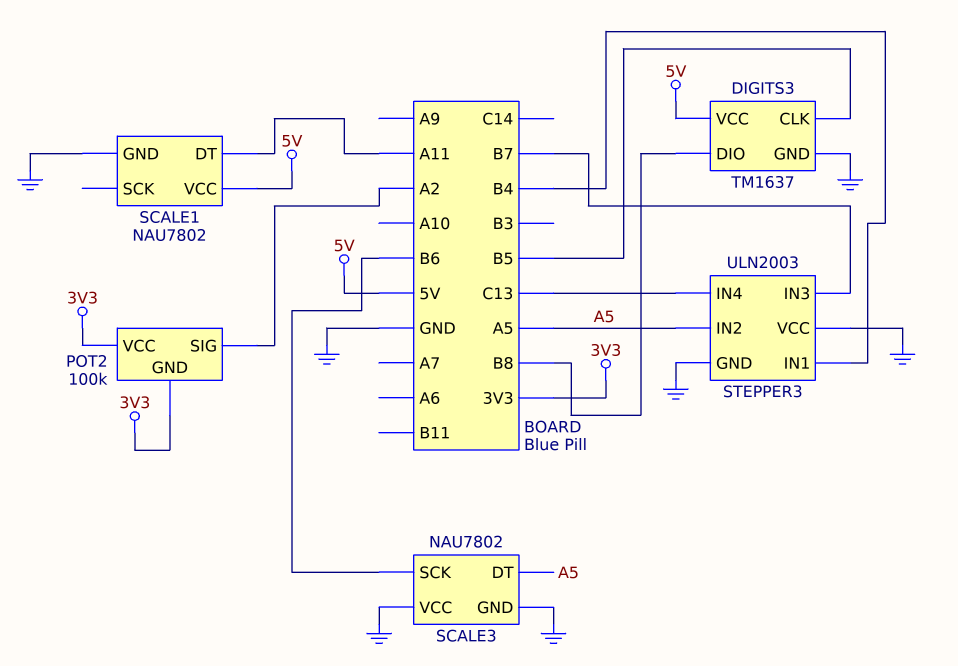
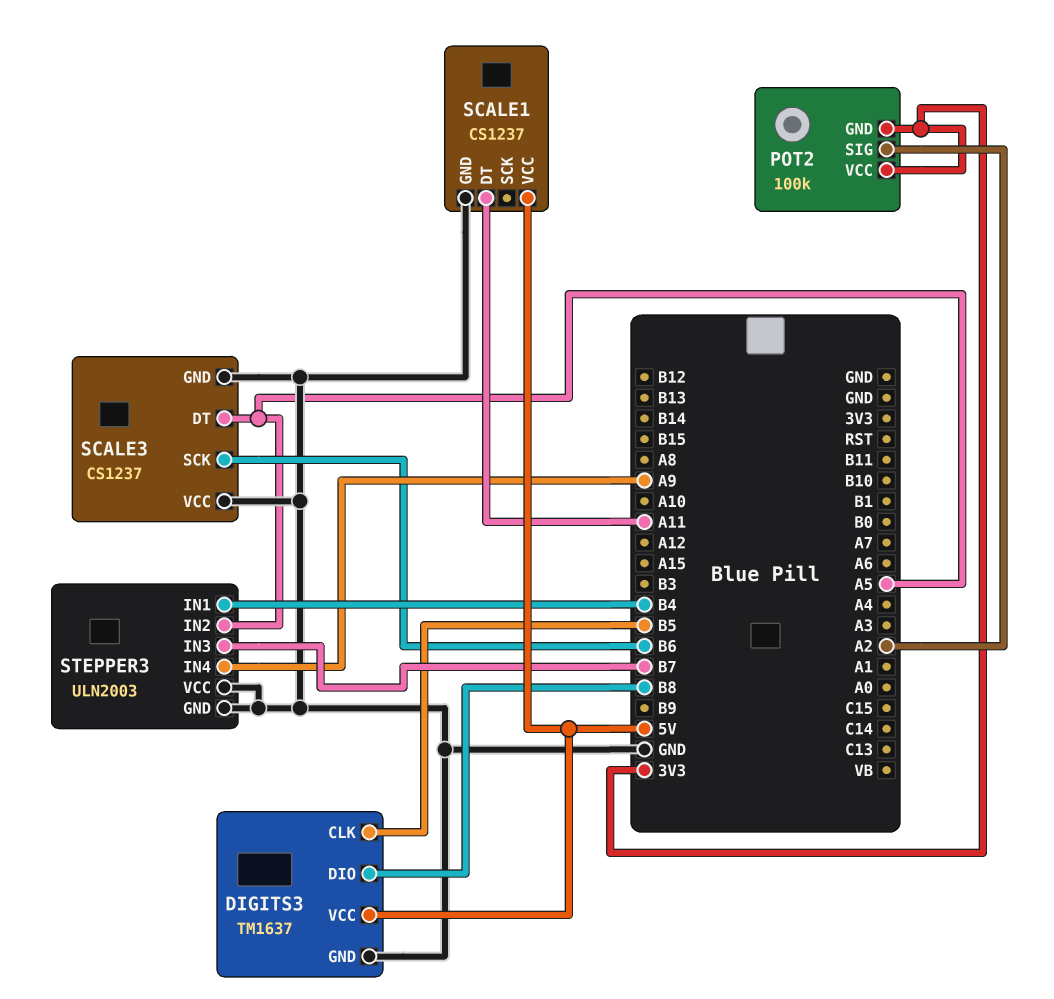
SCALE1: NAU7802 -> CS1237
SCALE3: NAU7802 -> CS1237
STEPPER3 pin IN4: C13 -> A9

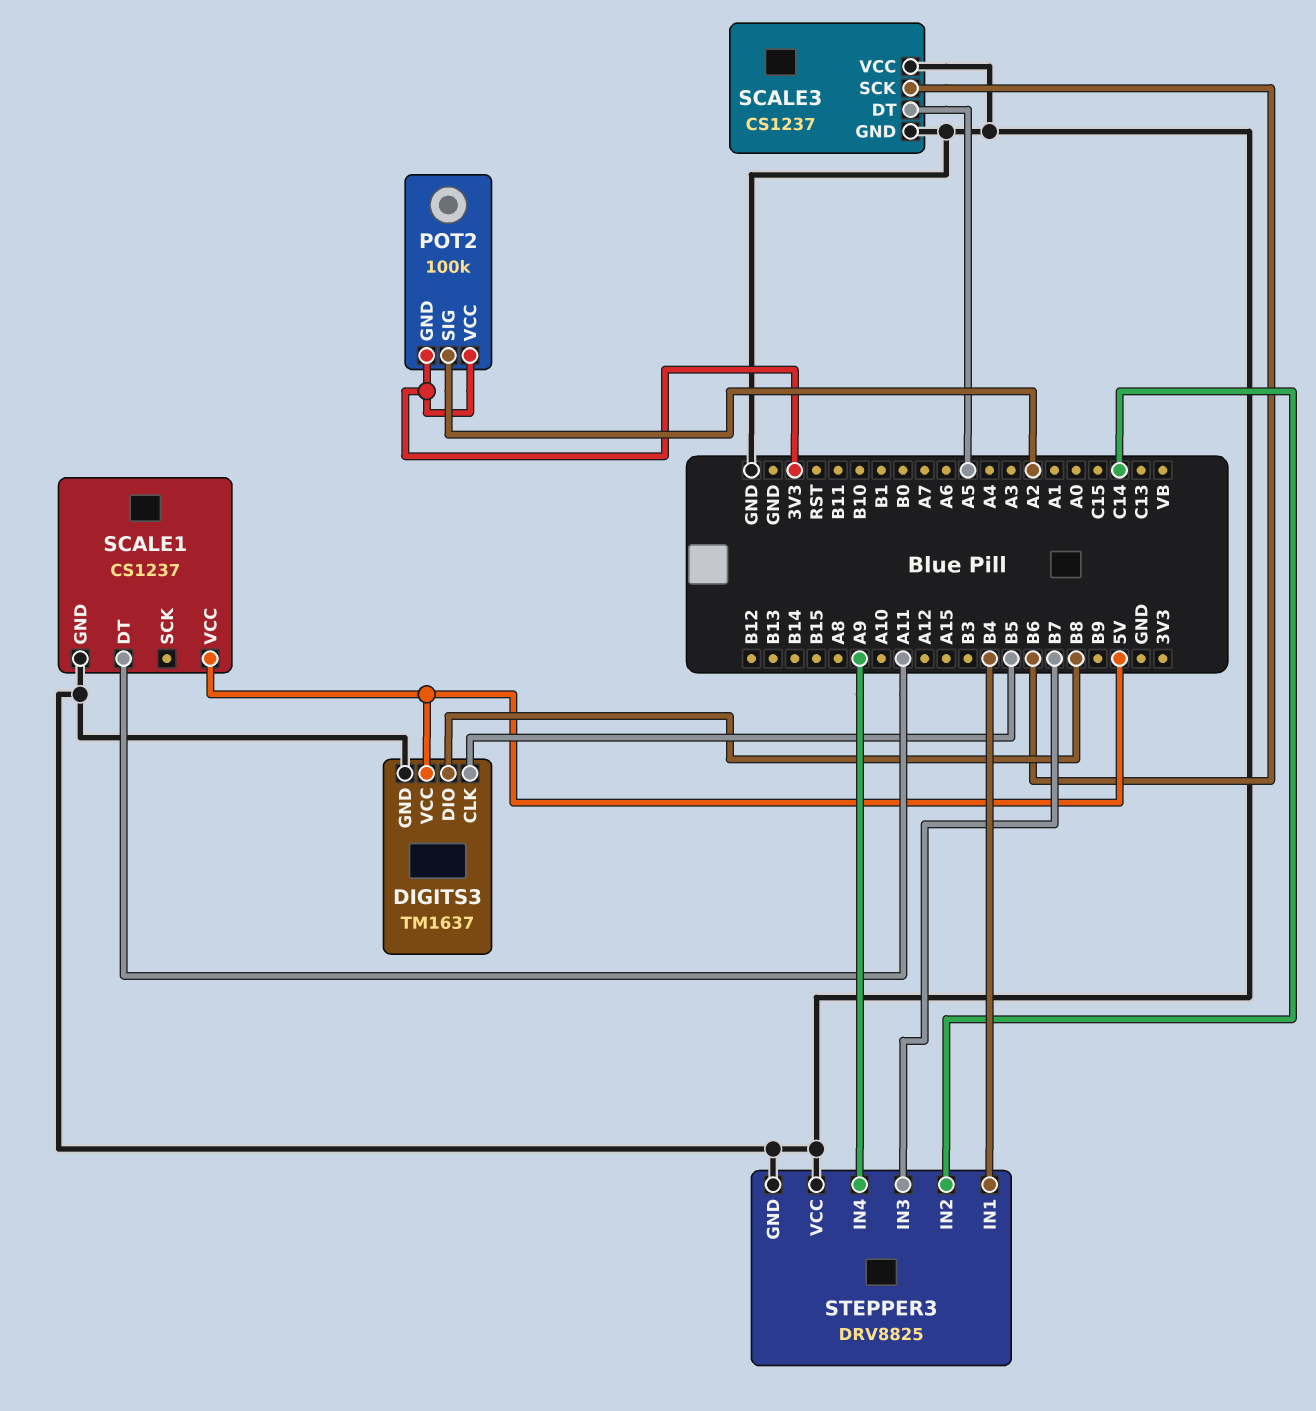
STEPPER3: ULN2003 -> DRV8825
STEPPER3 pin IN2: A5 -> C14

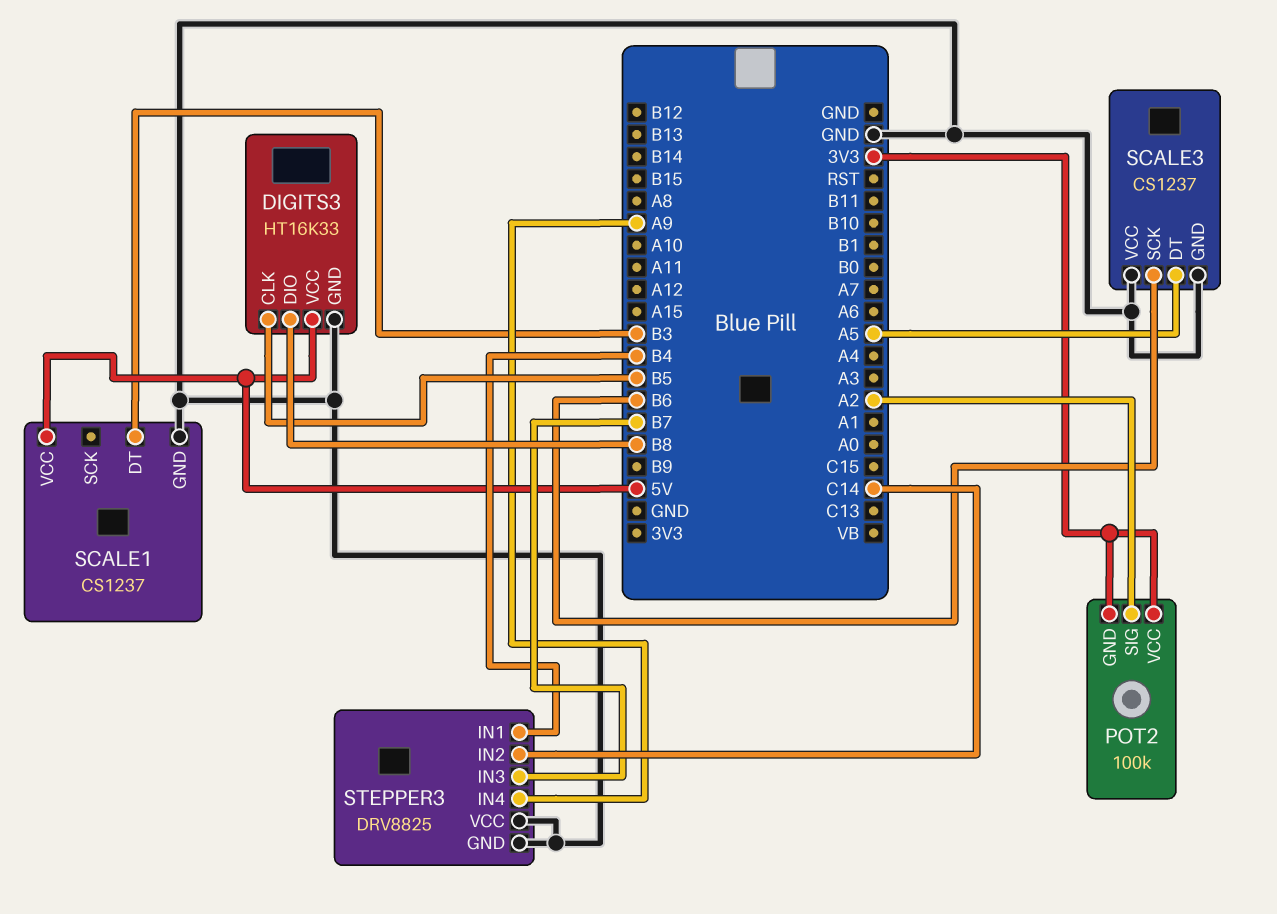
DIGITS3: TM1637 -> HT16K33
SCALE1 pin DT: A11 -> B3

